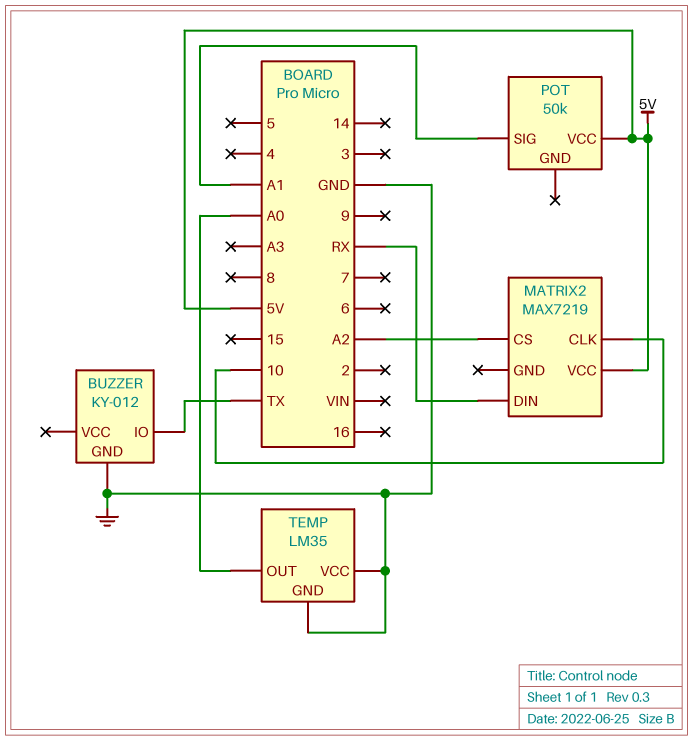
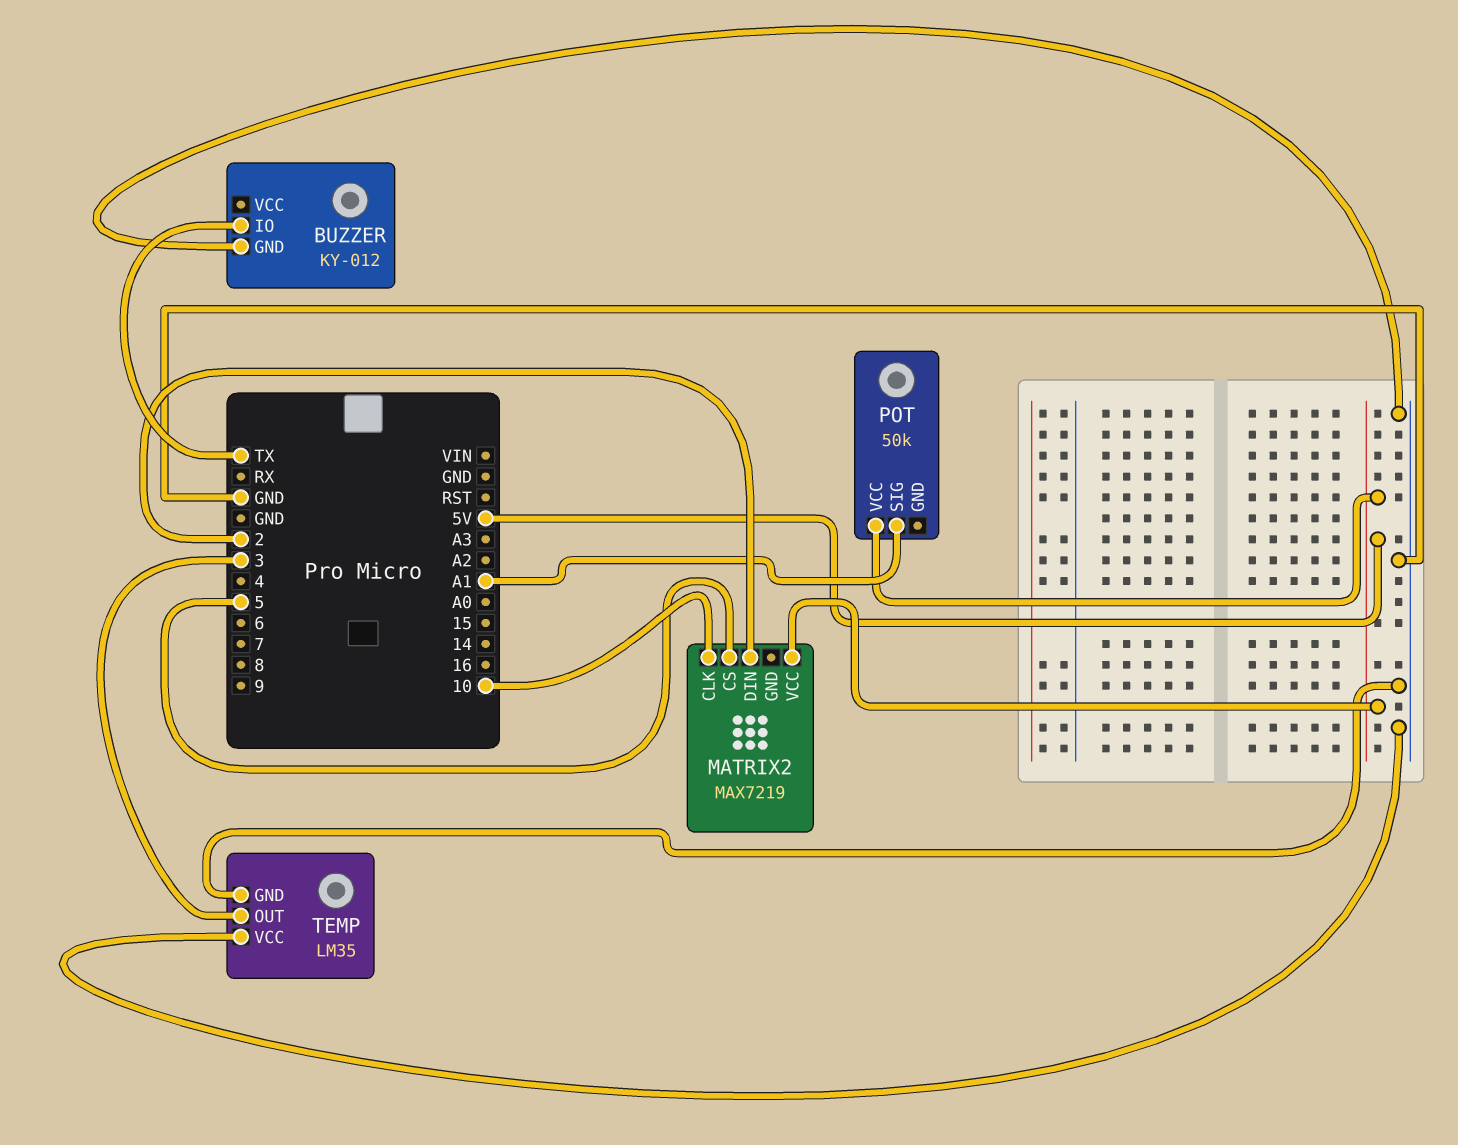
MATRIX2 pin CS: A2 -> 5
MATRIX2 pin DIN: RX -> 2
TEMP pin OUT: A0 -> 3

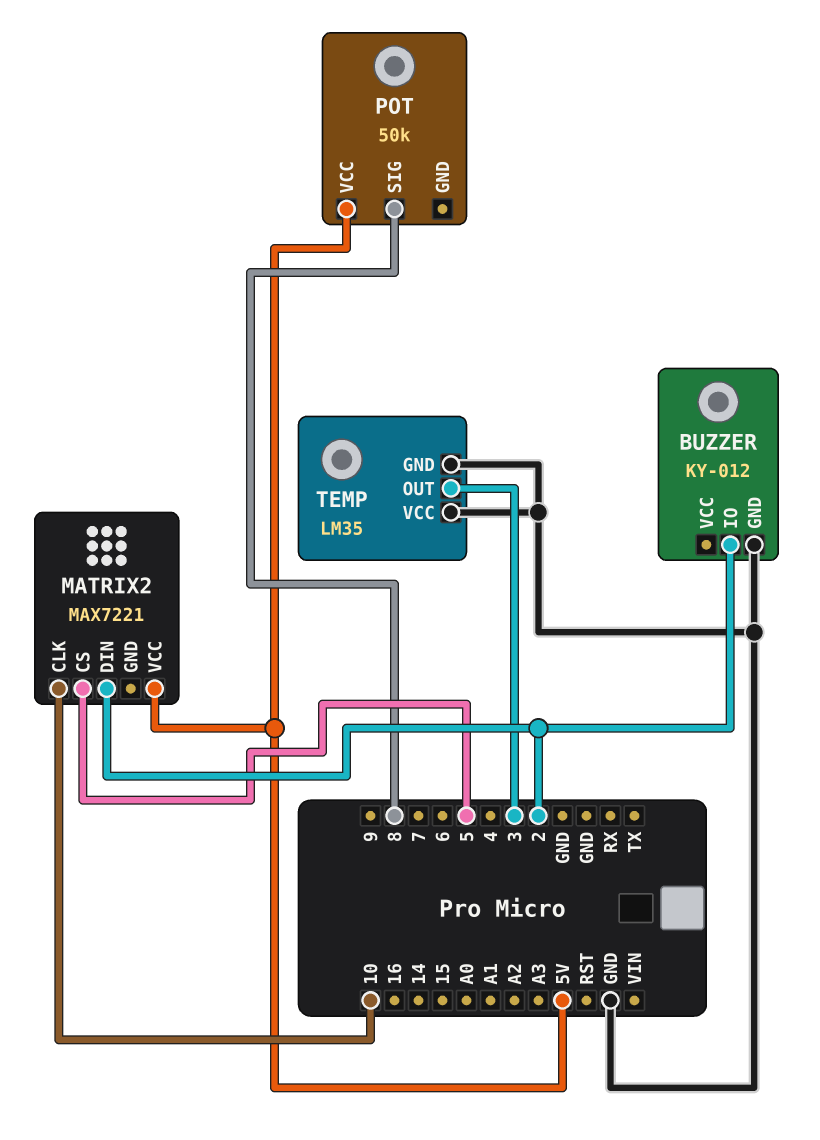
BUZZER pin IO: TX -> 2
MATRIX2: MAX7219 -> MAX7221
POT pin SIG: A1 -> 8

